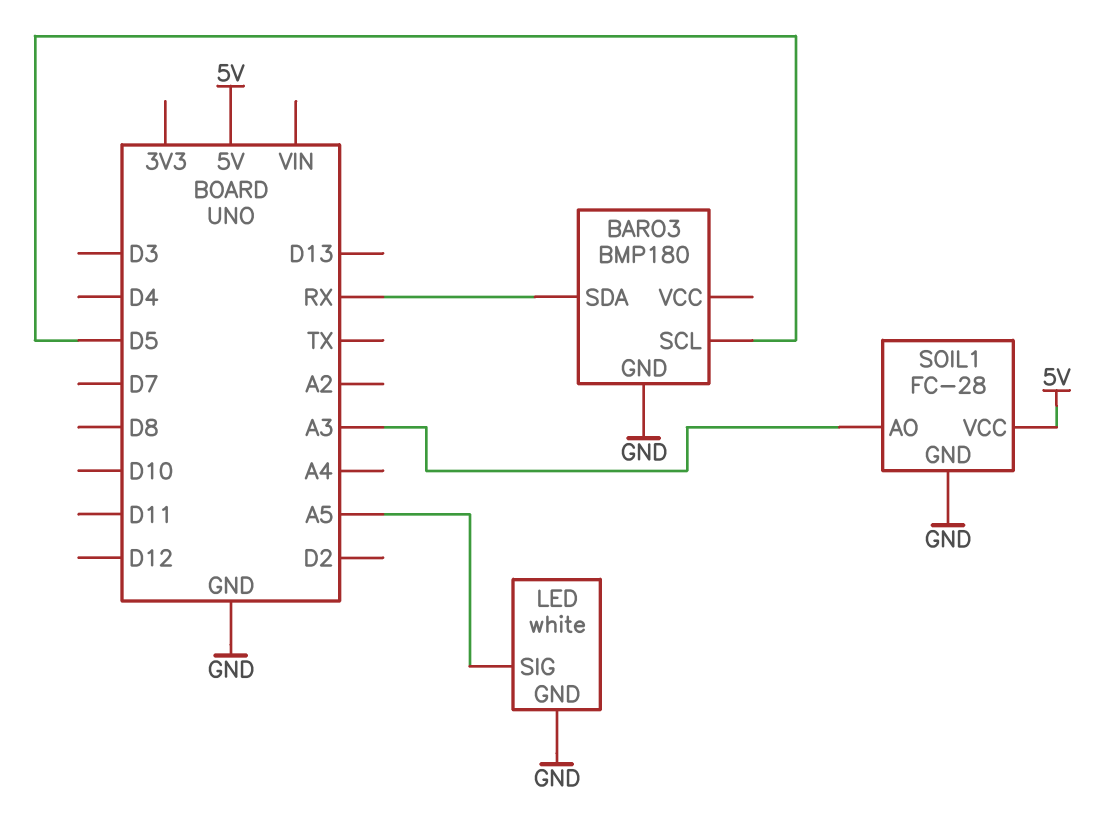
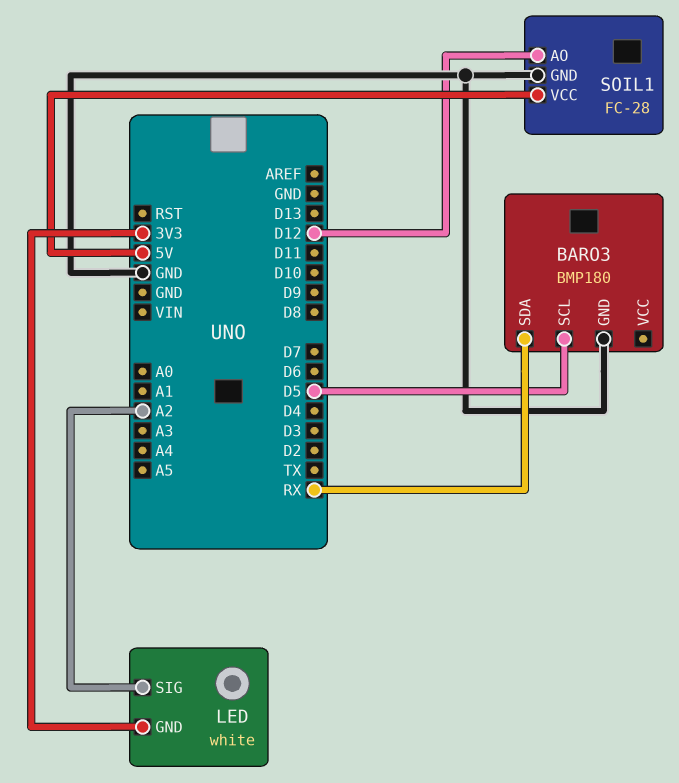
LED pin GND: GND -> 3V3
LED pin SIG: A5 -> A2
SOIL1 pin AO: A3 -> D12

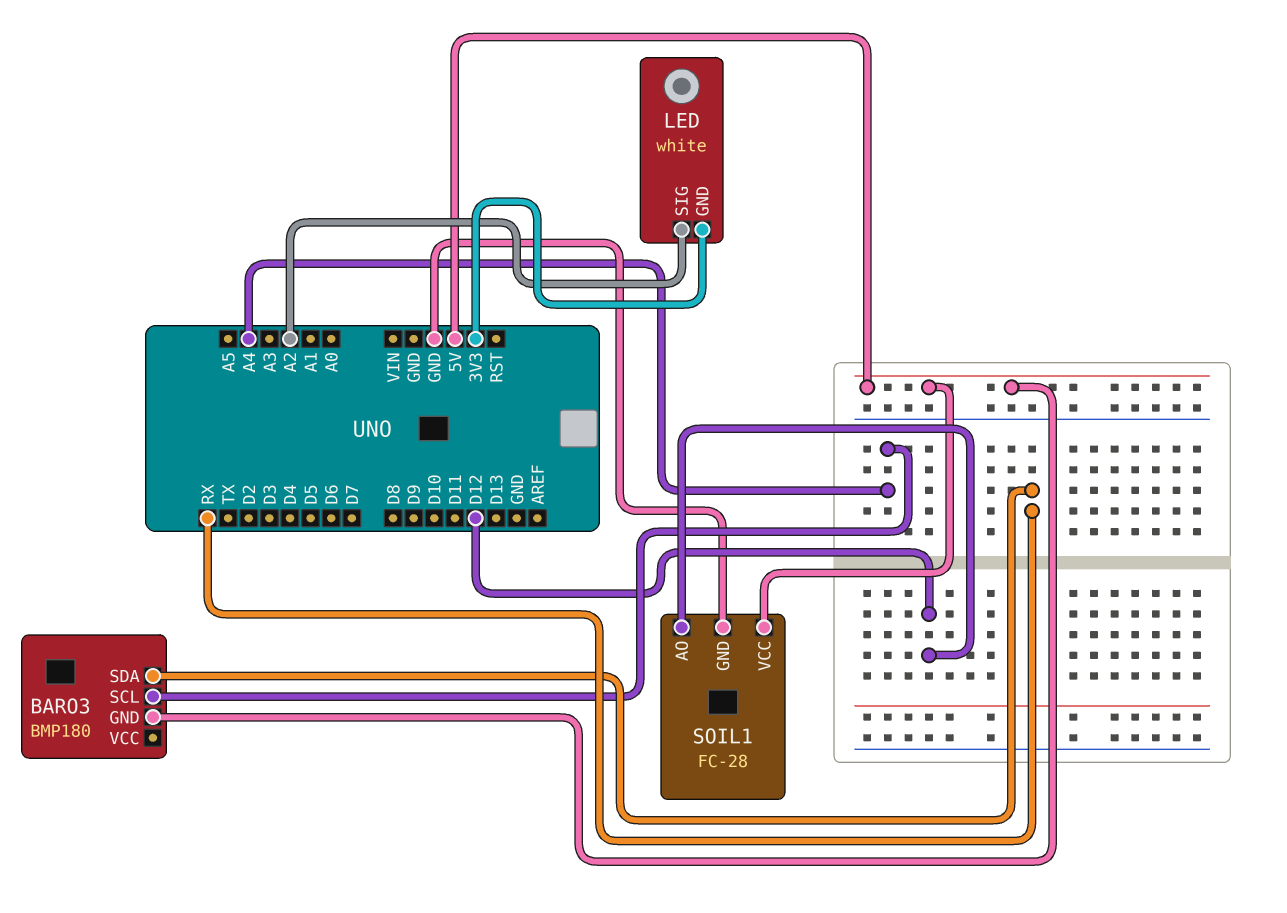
BARO3 pin GND: GND -> 5V
BARO3 pin SCL: D5 -> A4

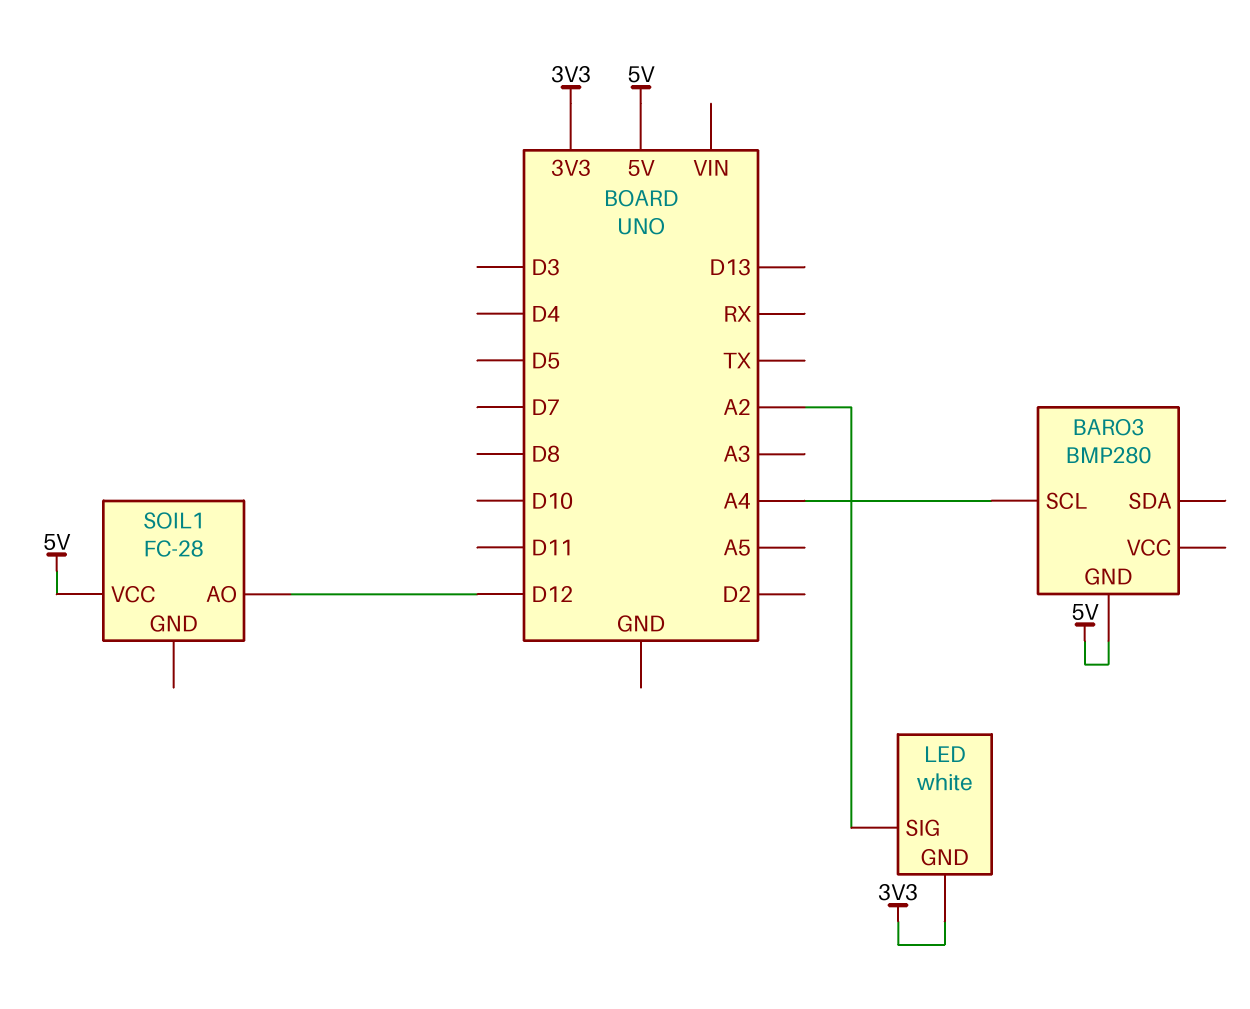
BARO3: BMP180 -> BMP280
BARO3 pin SDA: RX -> none
SOIL1 pin GND: GND -> none

